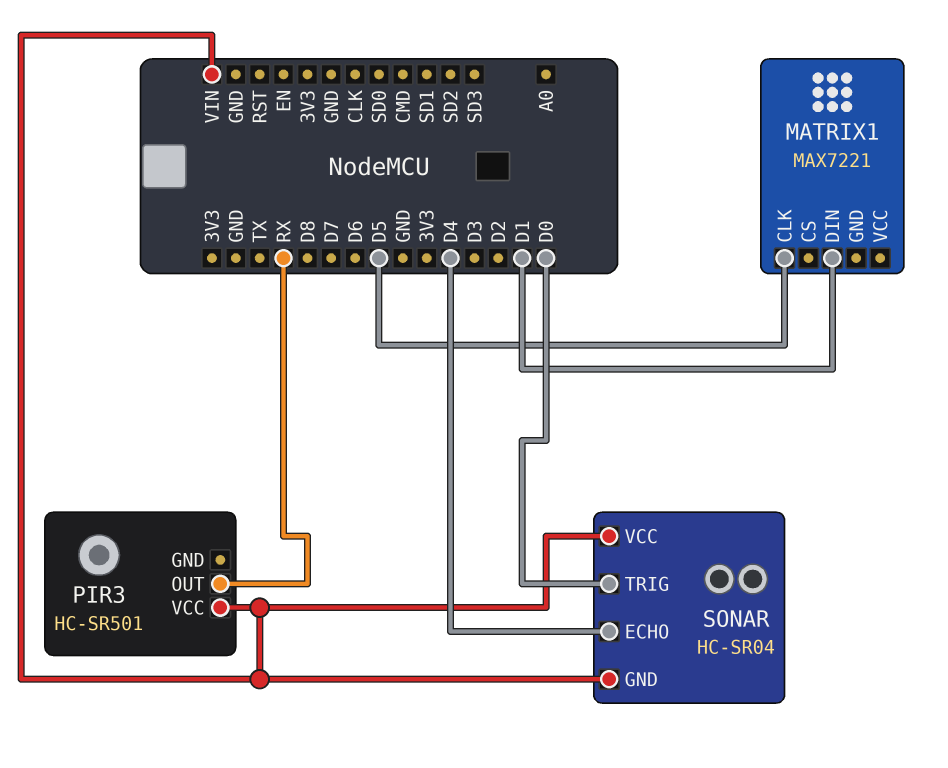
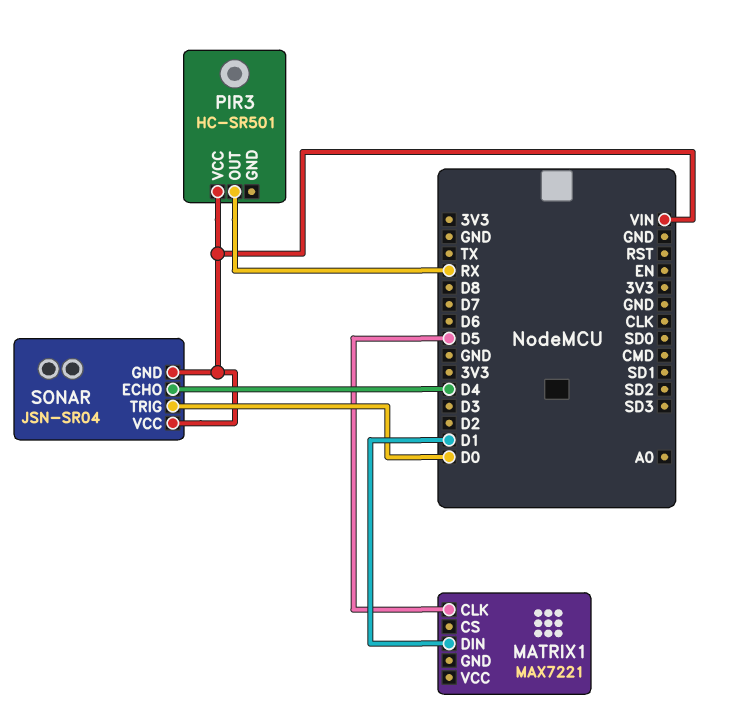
SONAR: HC-SR04 -> JSN-SR04

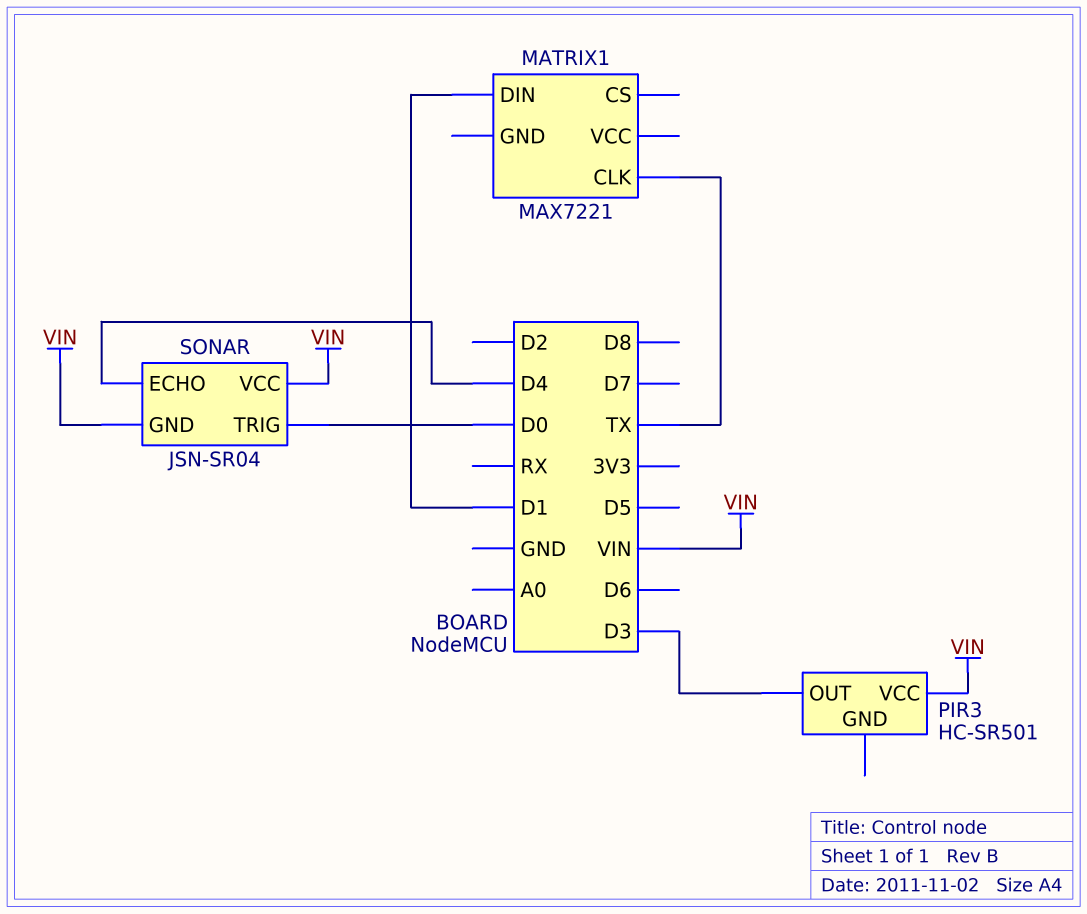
MATRIX1 pin CLK: D5 -> TX
PIR3 pin OUT: RX -> D3

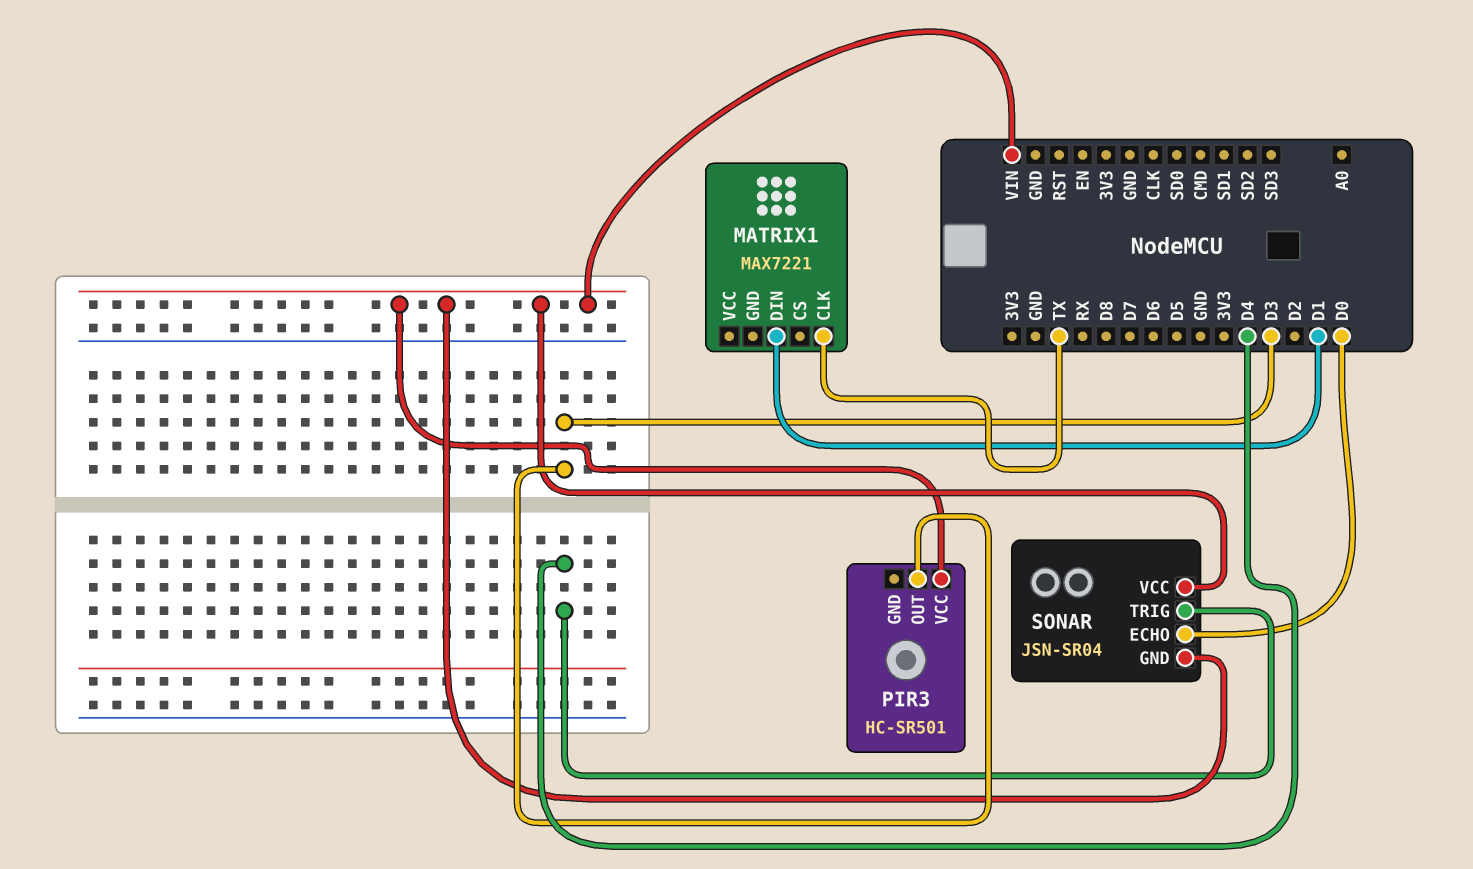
SONAR pin ECHO: D4 -> D0
SONAR pin TRIG: D0 -> D4

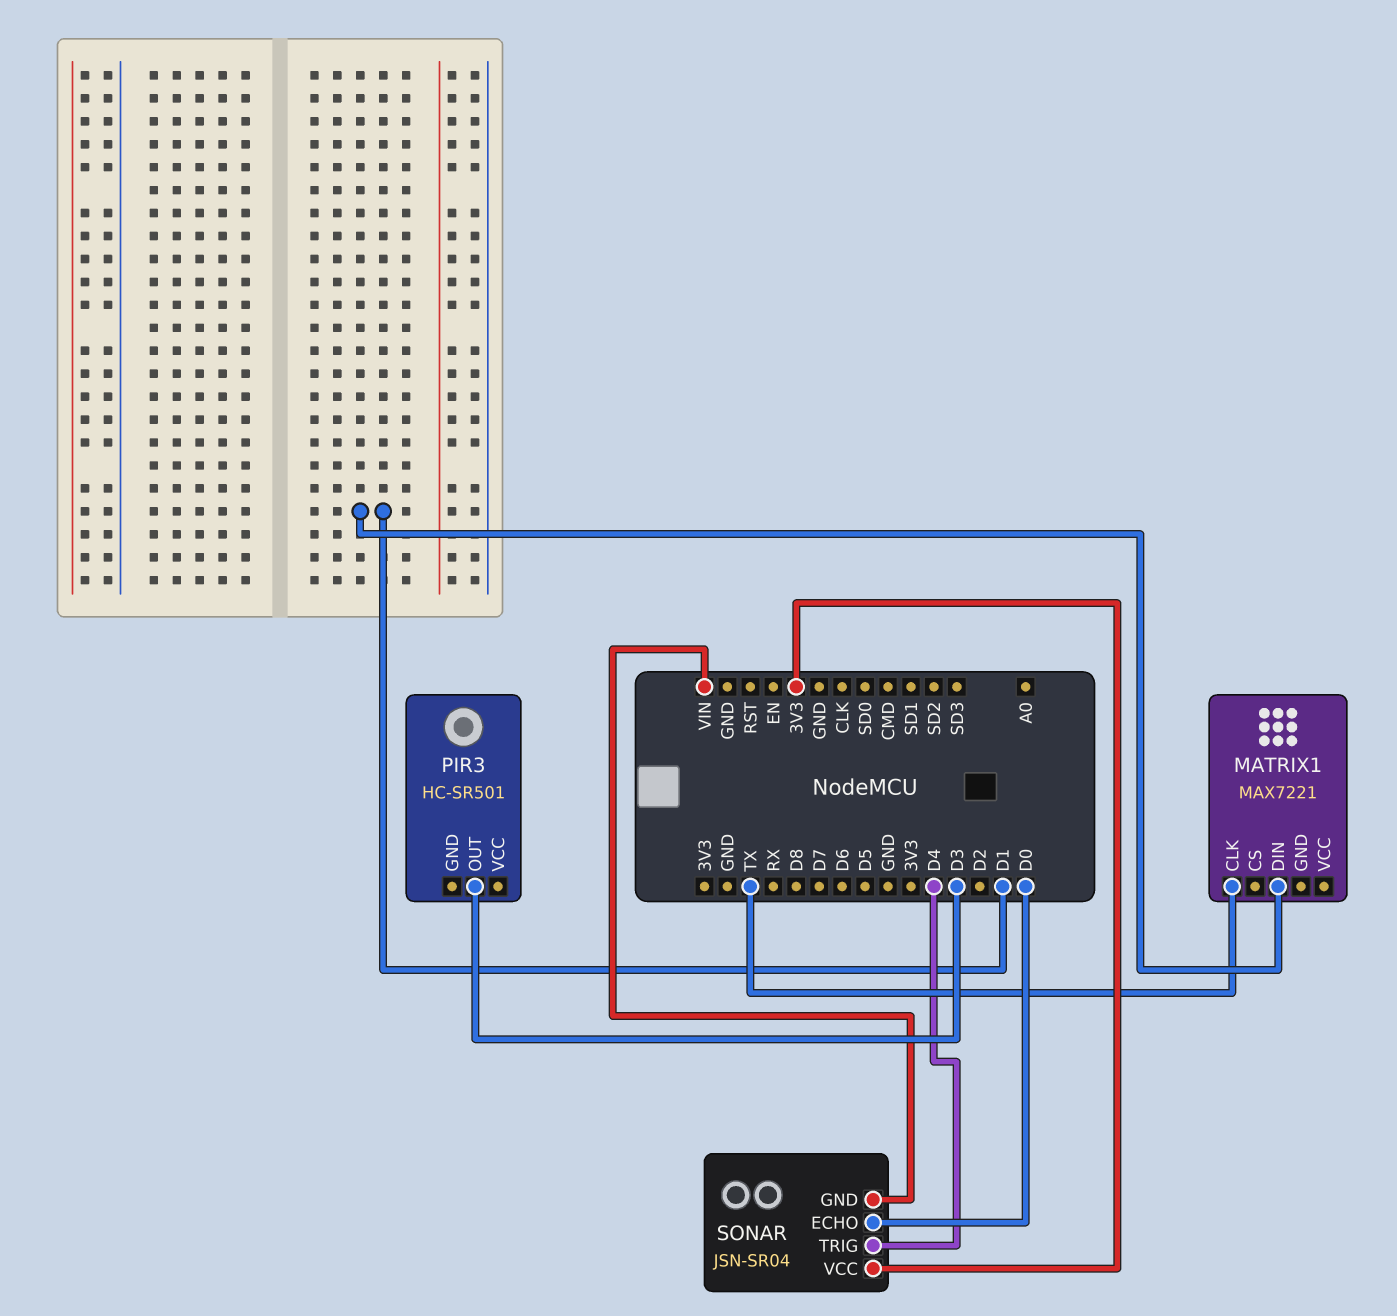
PIR3 pin VCC: VIN -> none
SONAR pin VCC: VIN -> 3V3

